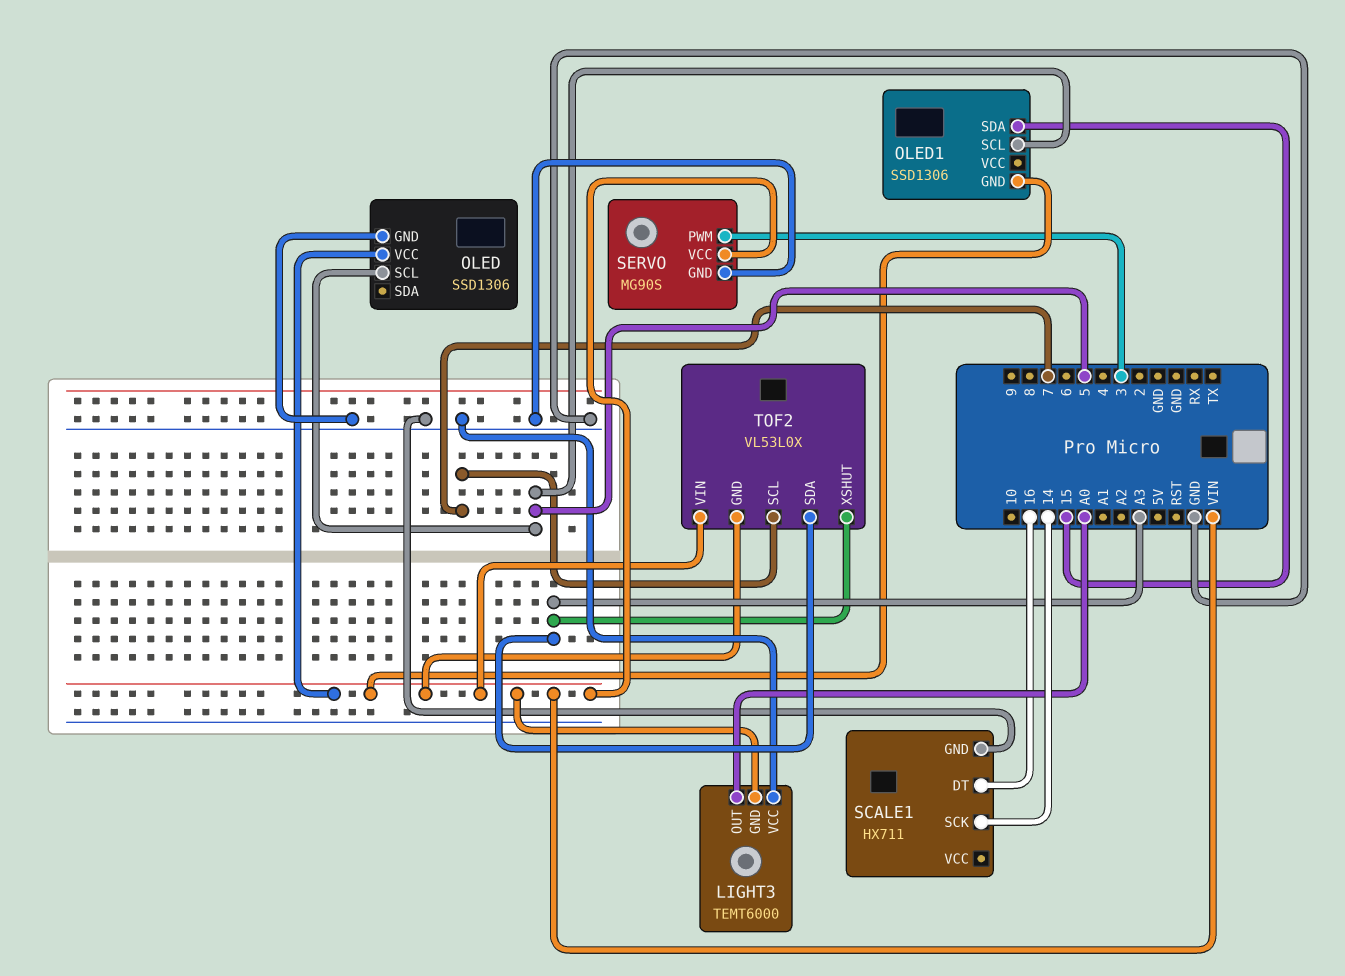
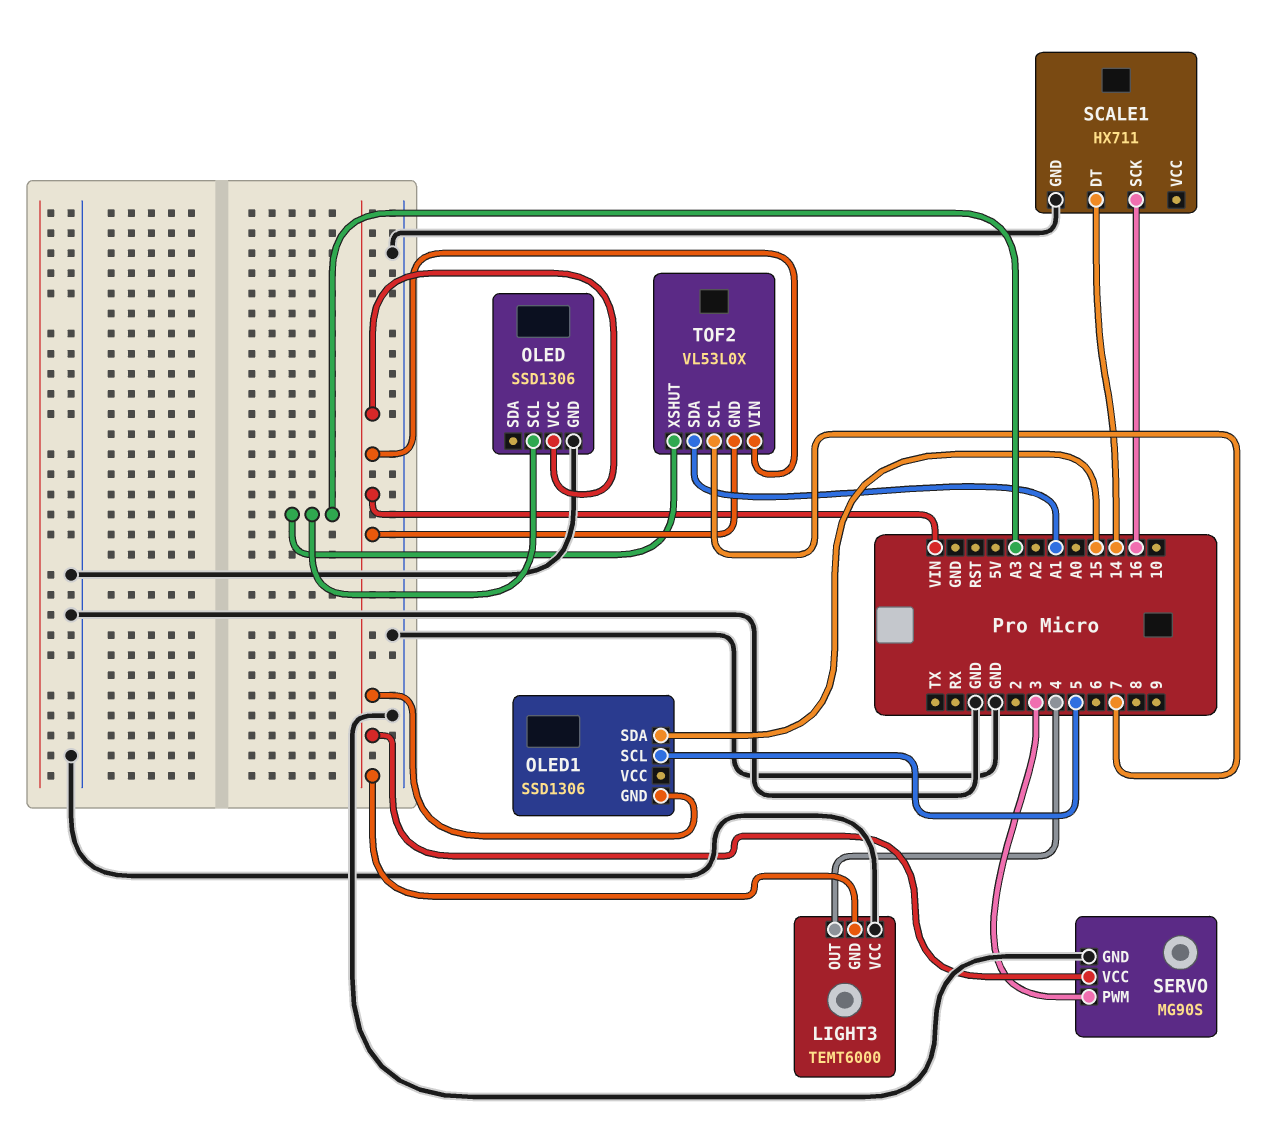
LIGHT3 pin OUT: A0 -> 4
OLED pin SCL: 5 -> A3
SCALE1 pin DT: 16 -> 14
SCALE1 pin SCK: 14 -> 16
TOF2 pin SDA: A3 -> A1

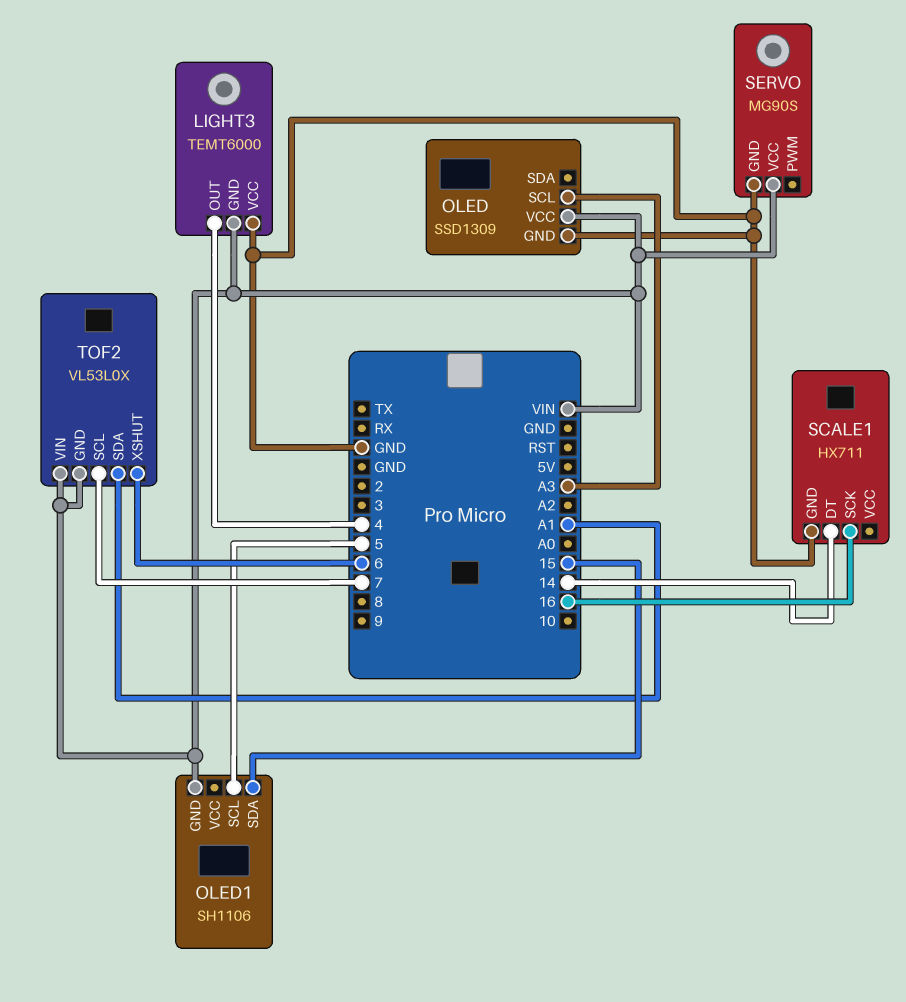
OLED: SSD1306 -> SSD1309
OLED1: SSD1306 -> SH1106
SERVO pin PWM: 3 -> none
TOF2 pin XSHUT: A3 -> 6

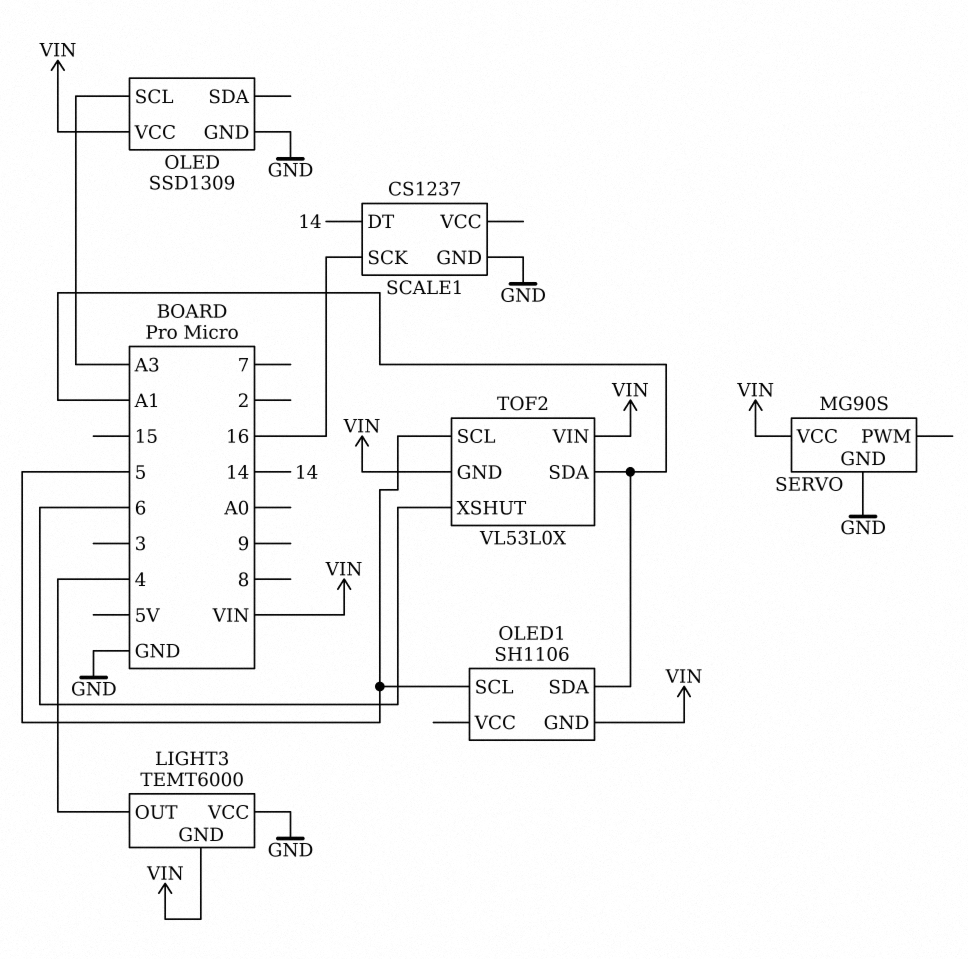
OLED1 pin SDA: 15 -> A1
SCALE1: HX711 -> CS1237
TOF2 pin SCL: 7 -> 5

